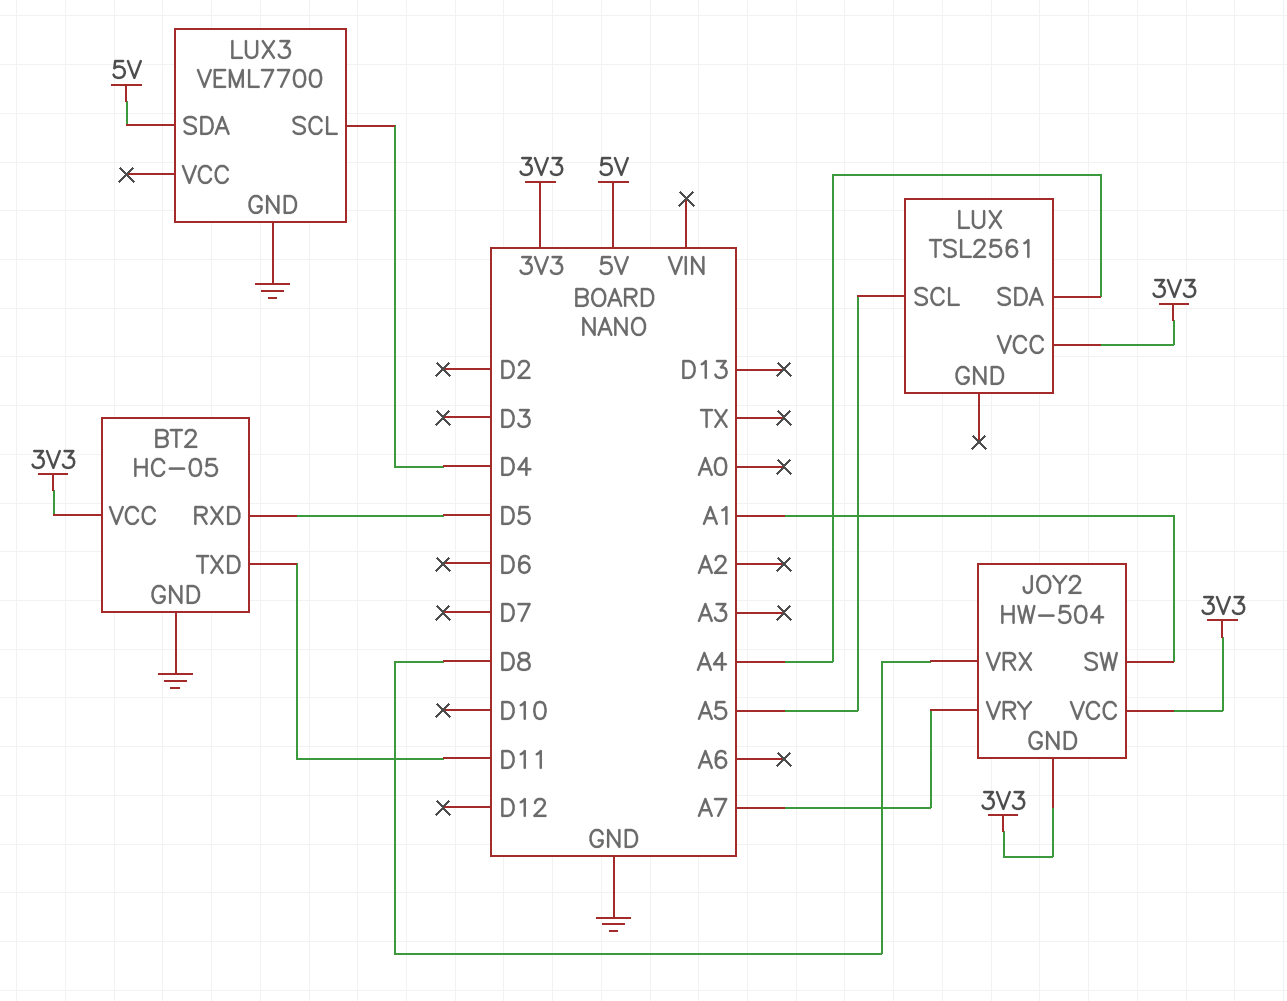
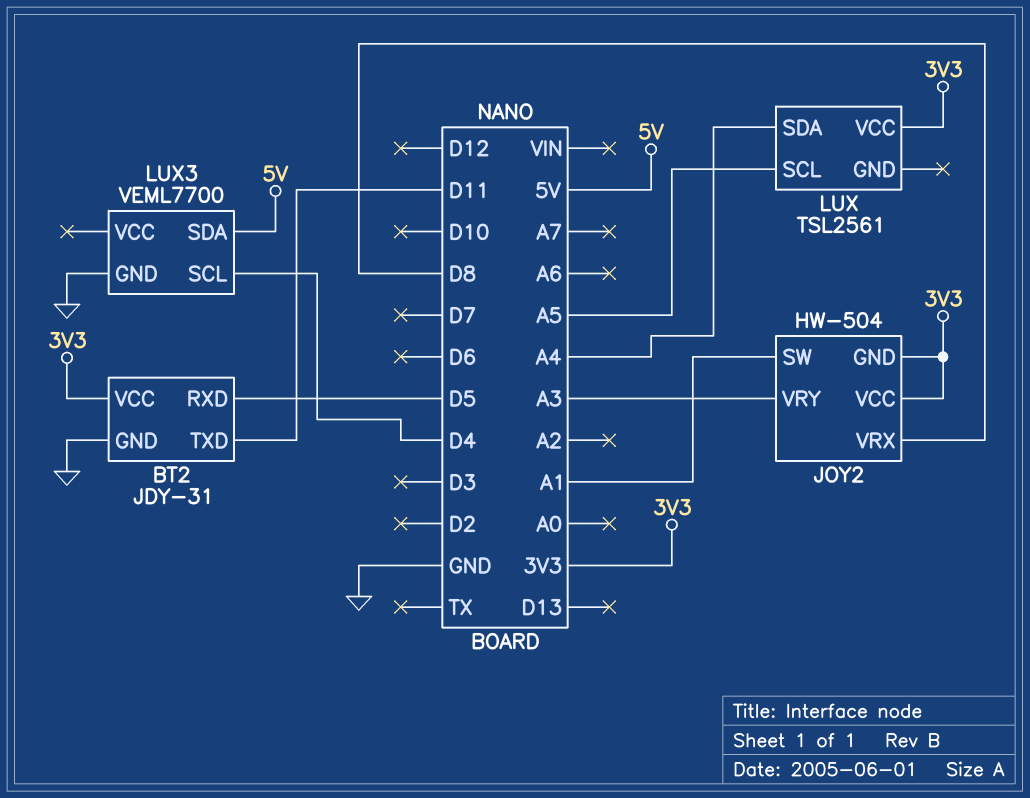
BT2: HC-05 -> JDY-31
JOY2 pin VRY: A7 -> A3

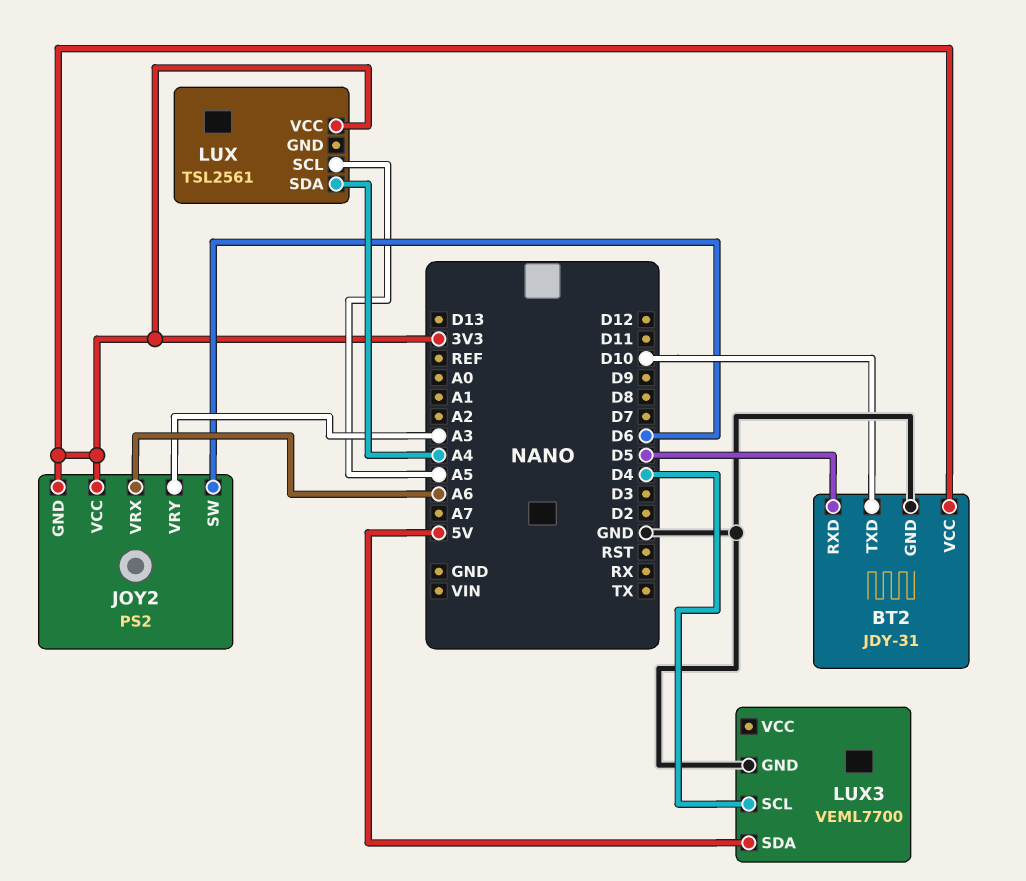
BT2 pin TXD: D11 -> D10
JOY2: HW-504 -> PS2
JOY2 pin SW: A1 -> D6
JOY2 pin VRX: D8 -> A6

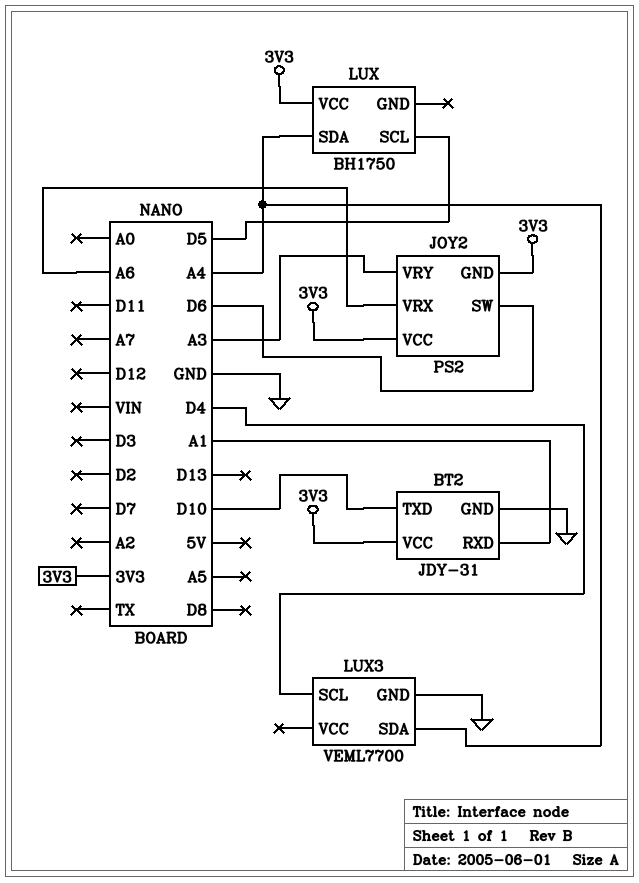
BT2 pin RXD: D5 -> A1
LUX: TSL2561 -> BH1750
LUX pin SCL: A5 -> D5
LUX3 pin SDA: 5V -> A4

